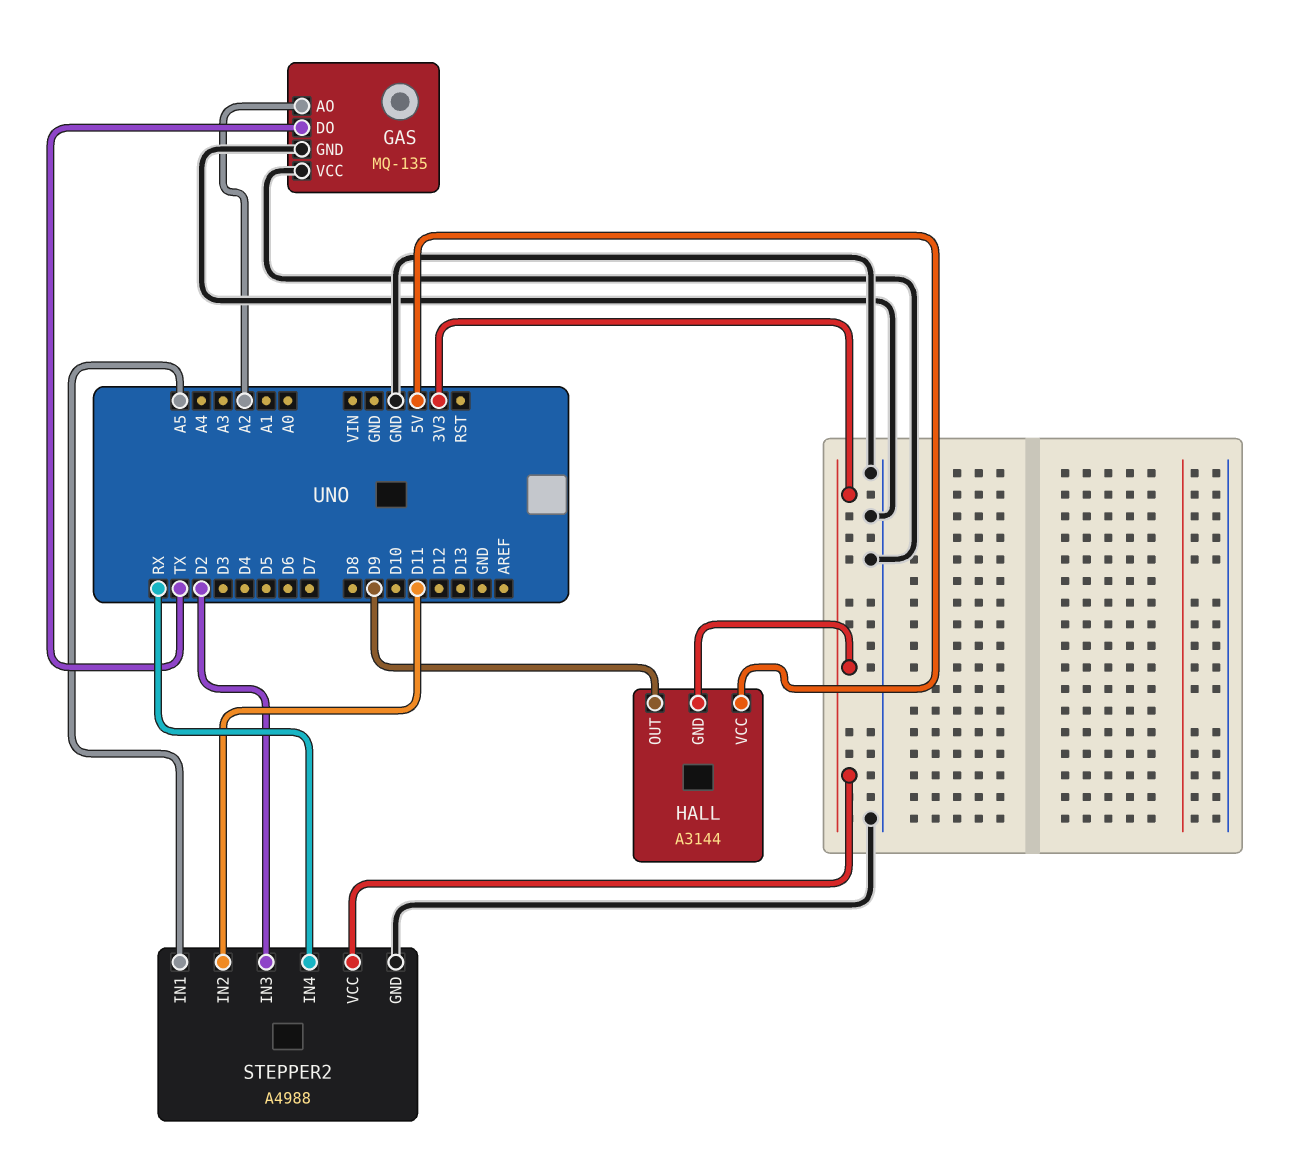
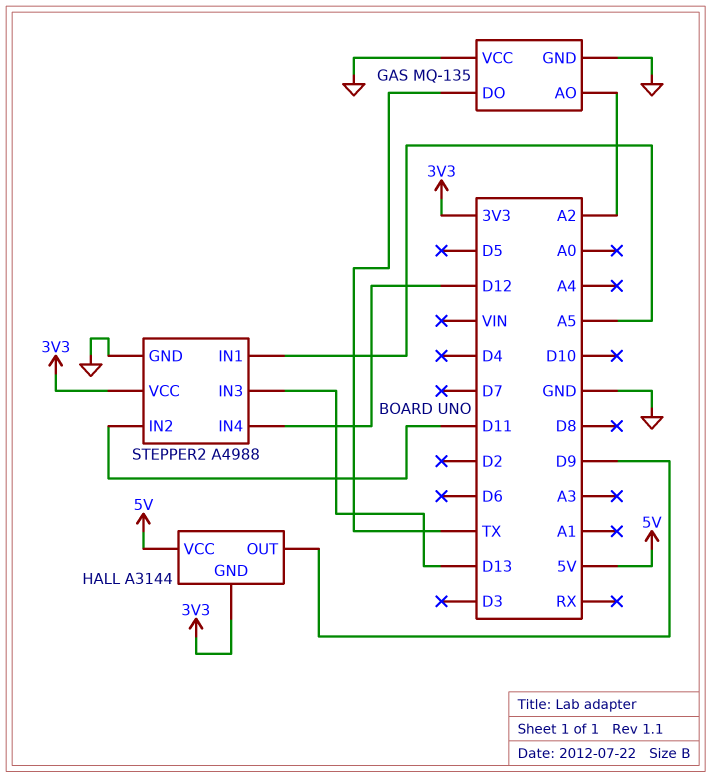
STEPPER2 pin IN3: D2 -> D13
STEPPER2 pin IN4: RX -> D12

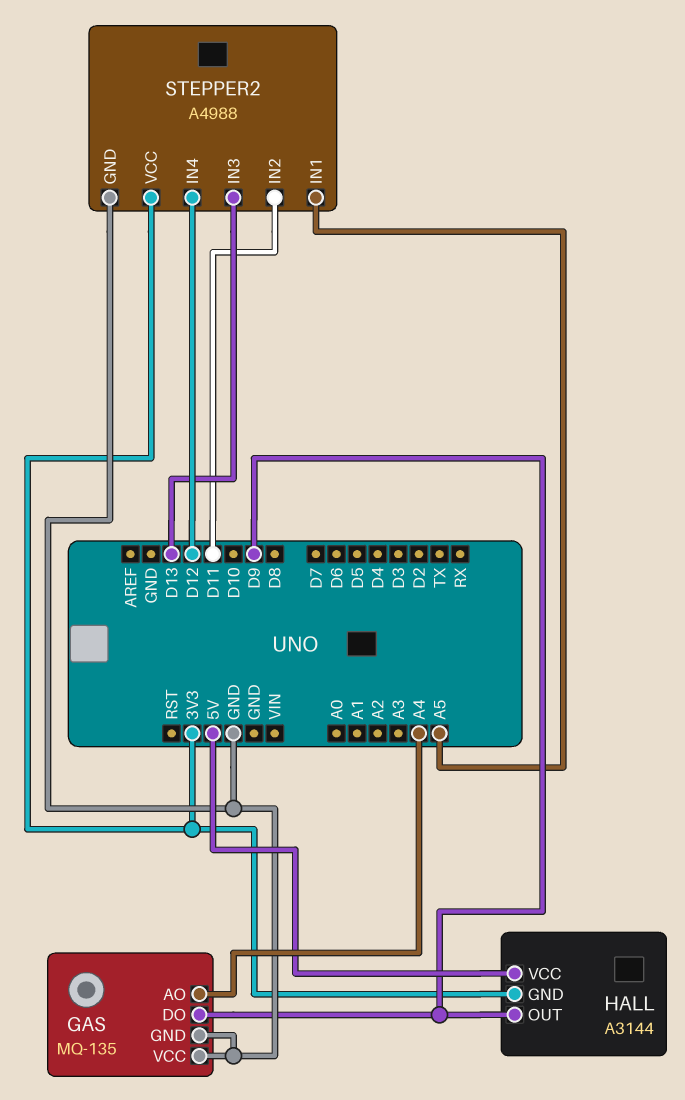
GAS pin AO: A2 -> A4
GAS pin DO: TX -> D9

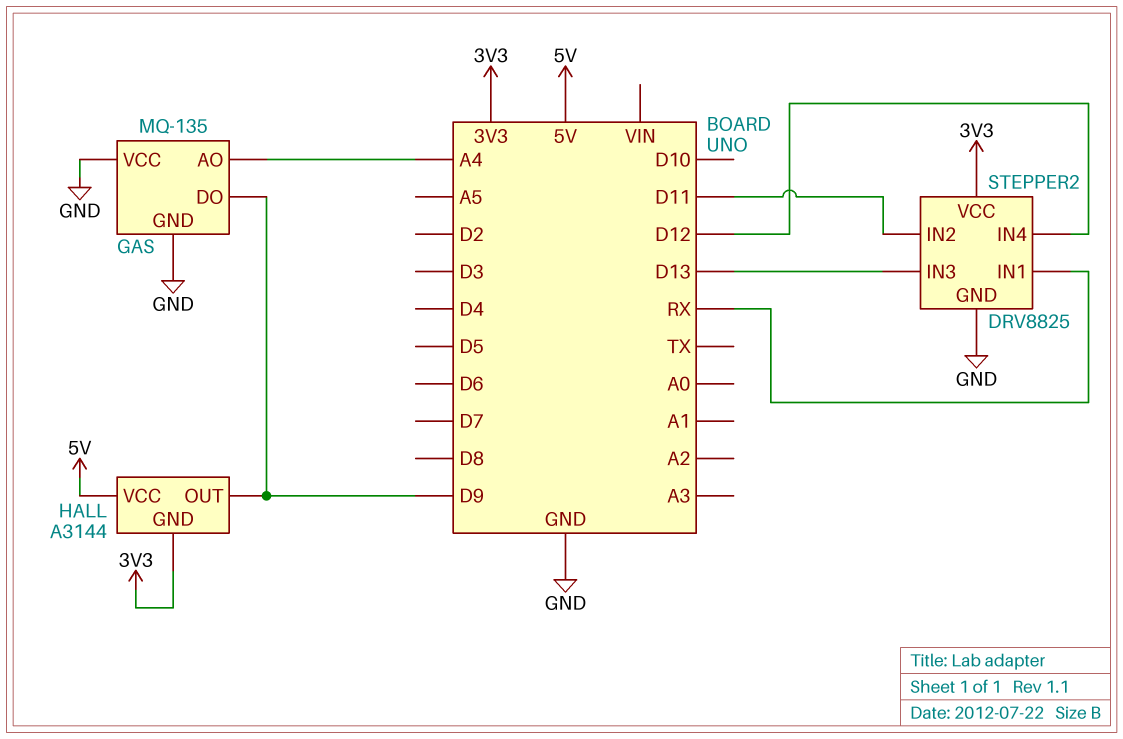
STEPPER2: A4988 -> DRV8825
STEPPER2 pin IN1: A5 -> RX

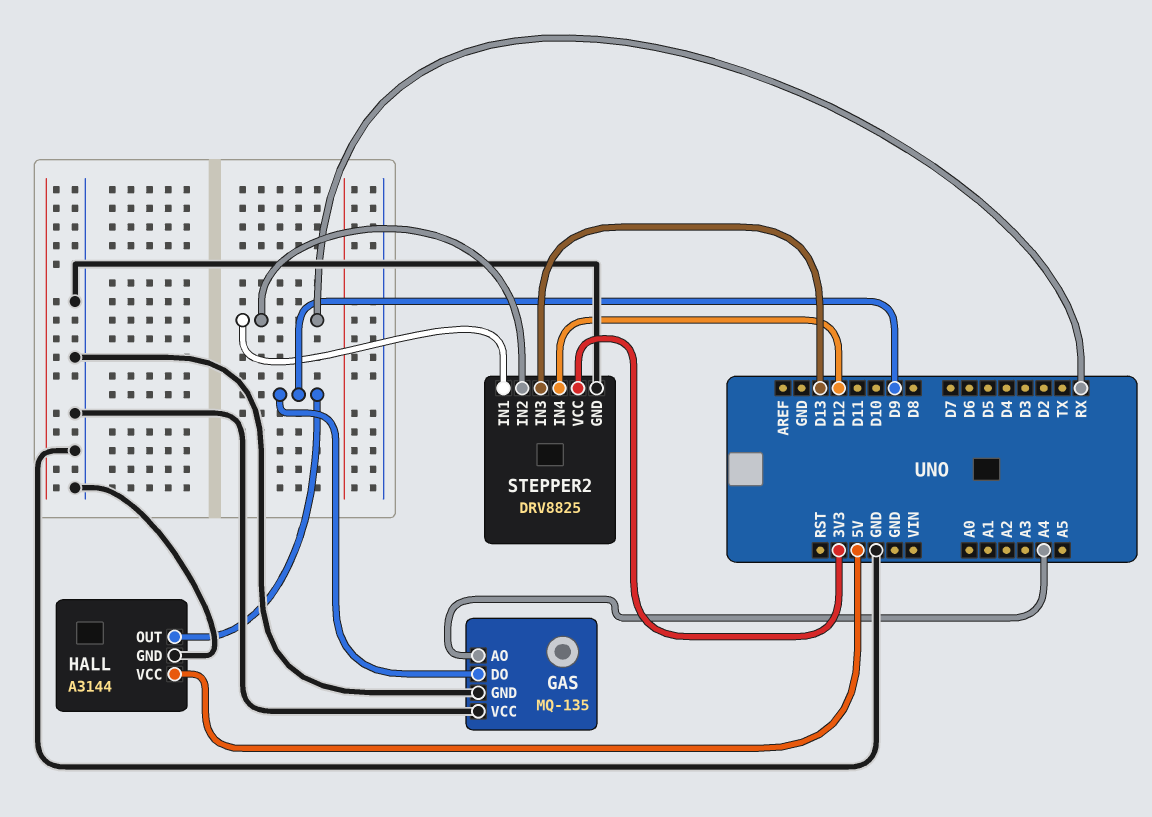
HALL pin GND: 3V3 -> GND
STEPPER2 pin IN2: D11 -> RX

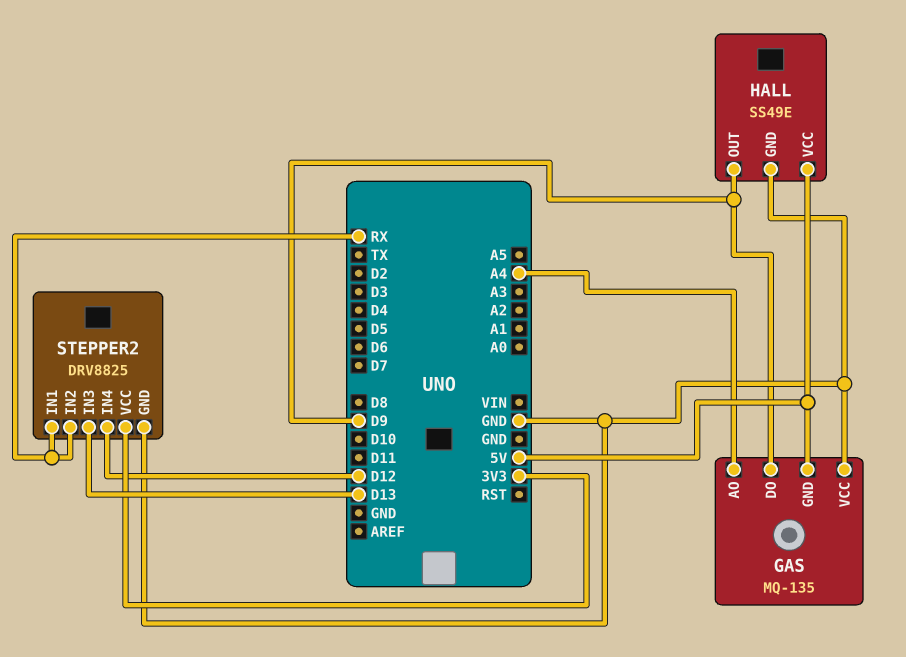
GAS pin GND: GND -> 5V
HALL: A3144 -> SS49E

